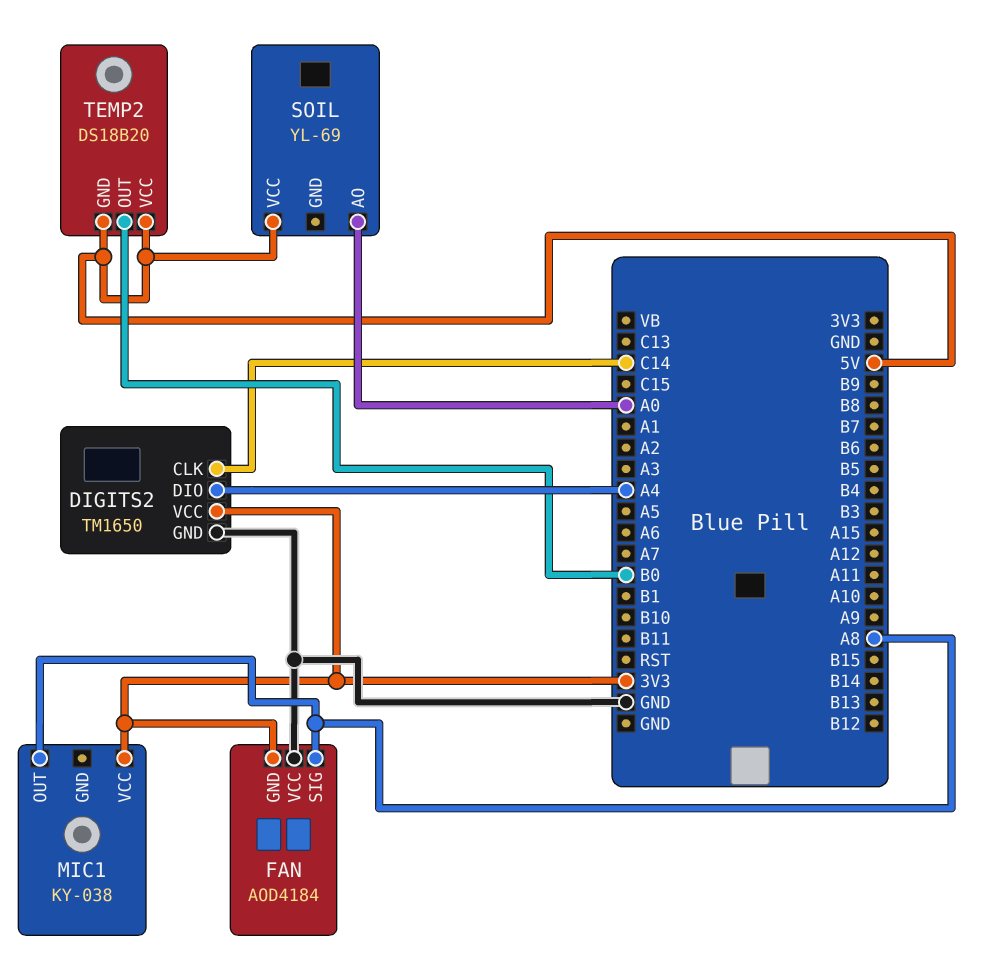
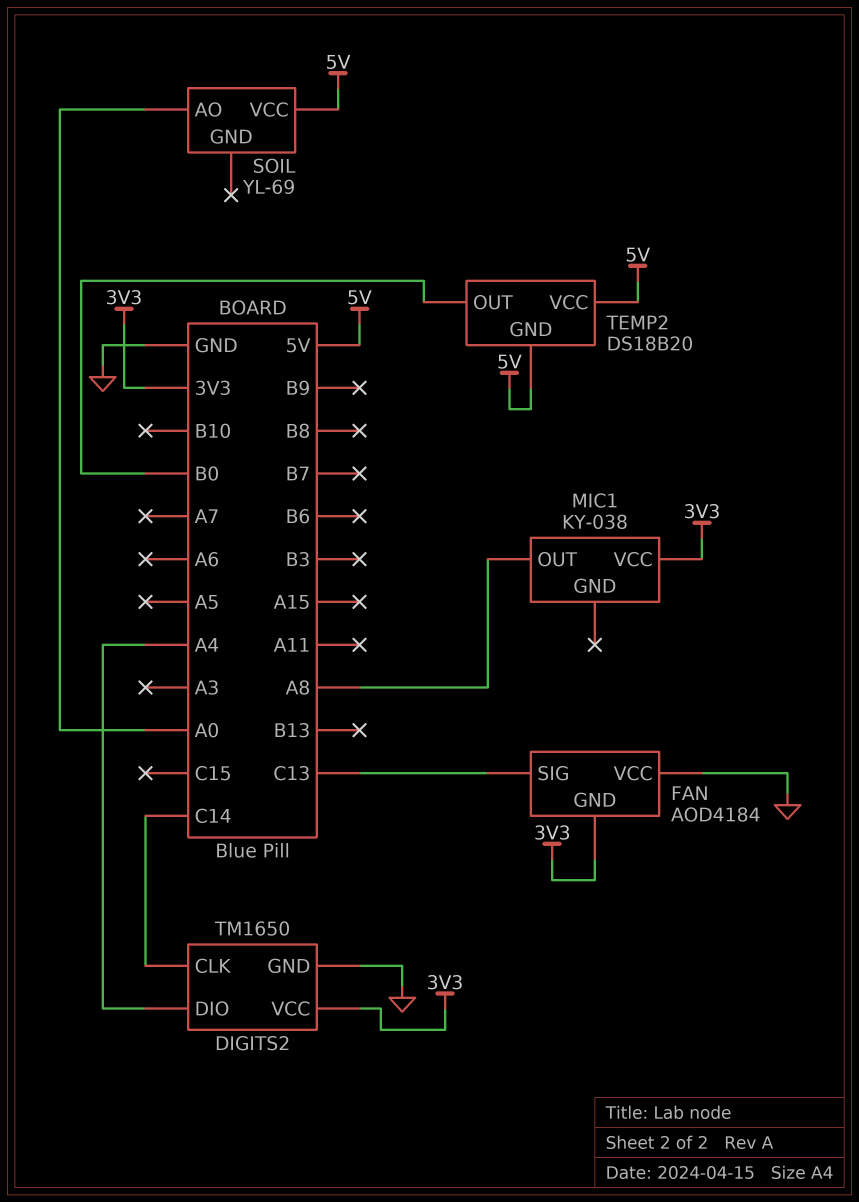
FAN pin SIG: A8 -> C13

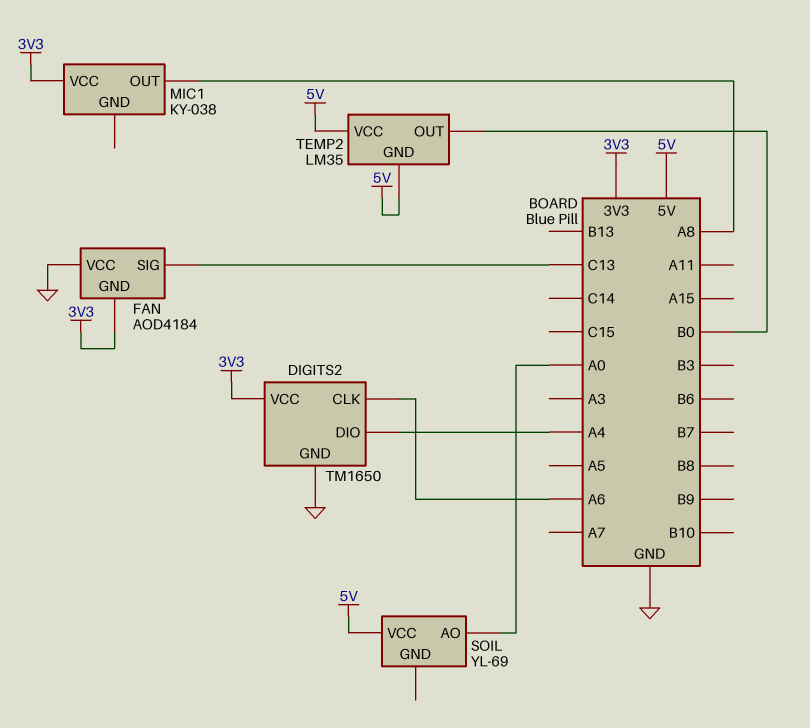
DIGITS2 pin CLK: C14 -> A6
TEMP2: DS18B20 -> LM35

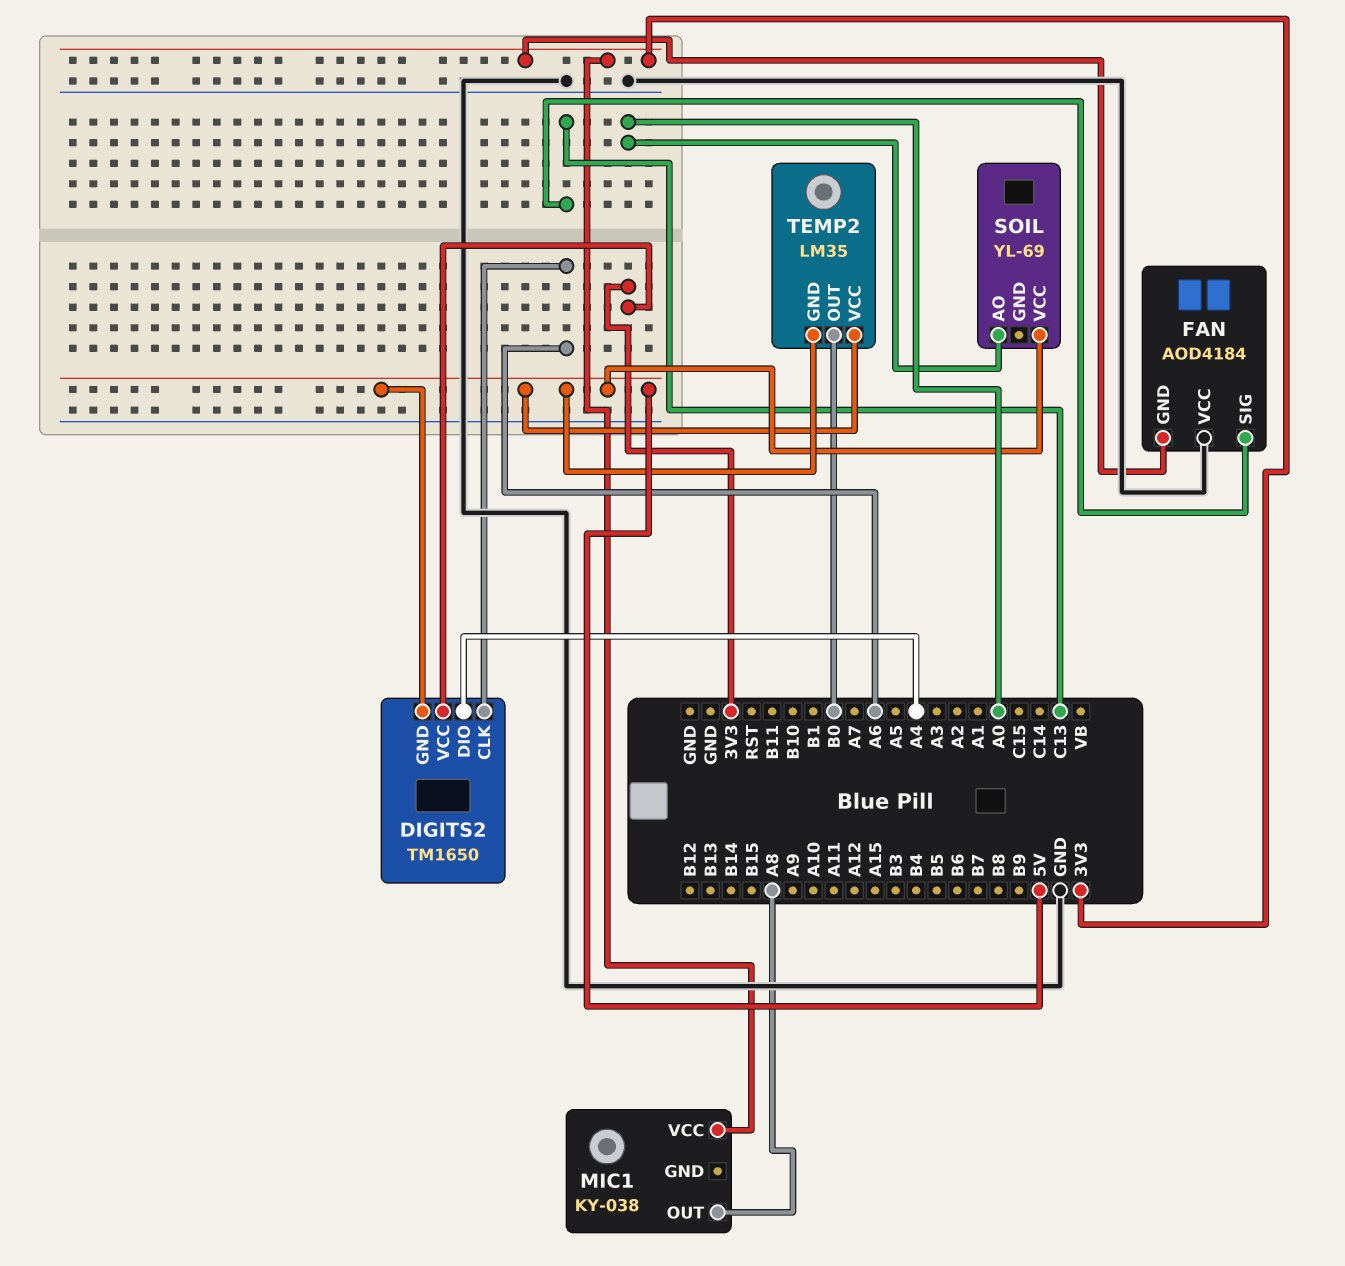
DIGITS2 pin GND: GND -> 5V

